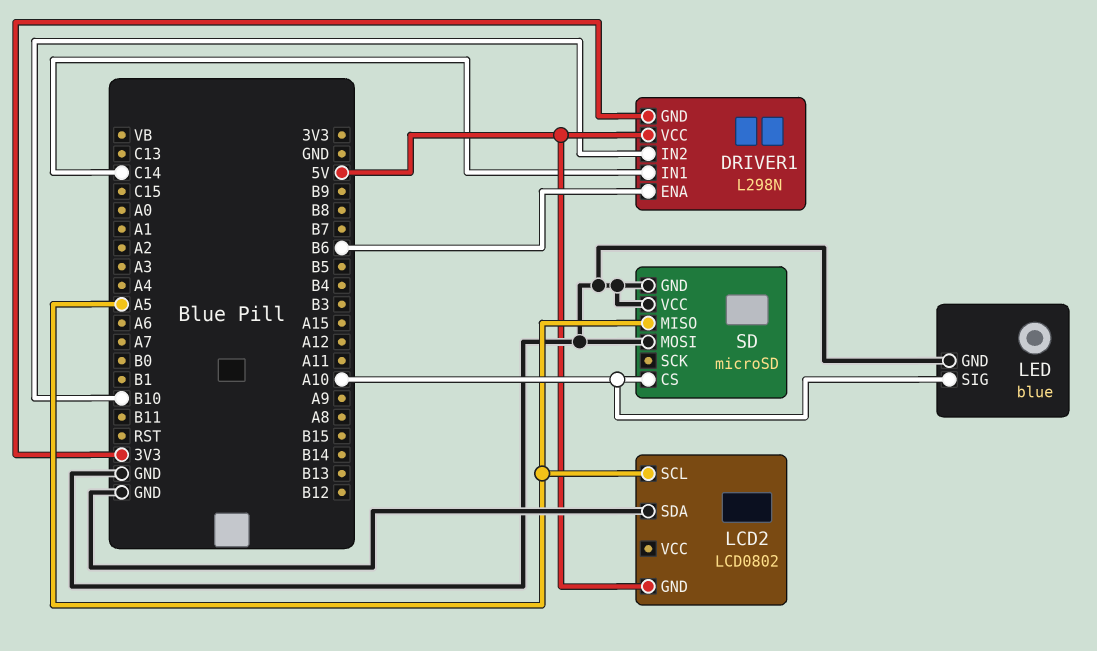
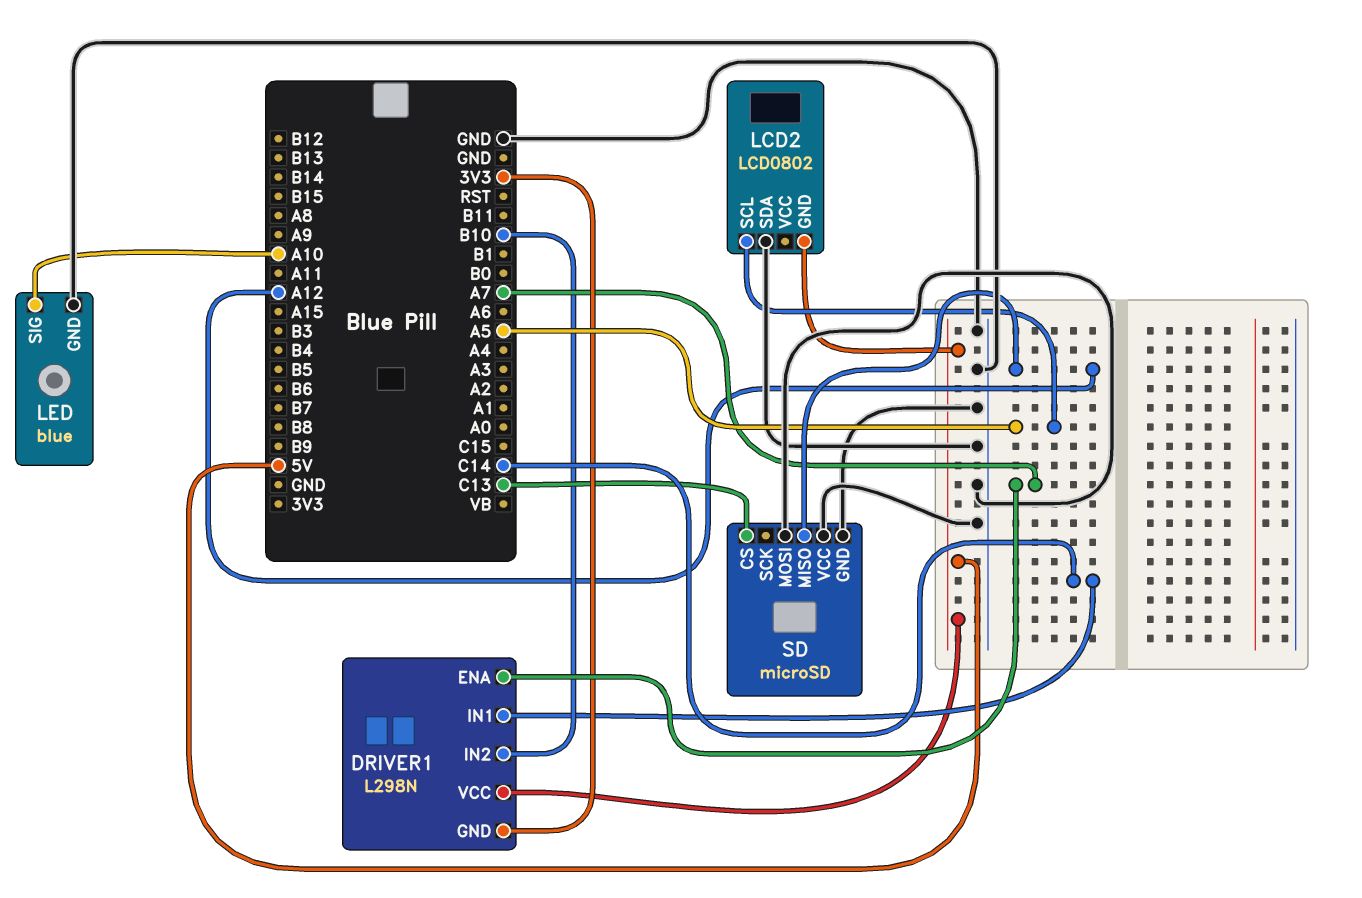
DRIVER1 pin ENA: B6 -> A7
SD pin CS: A10 -> C13
SD pin MISO: A5 -> A12

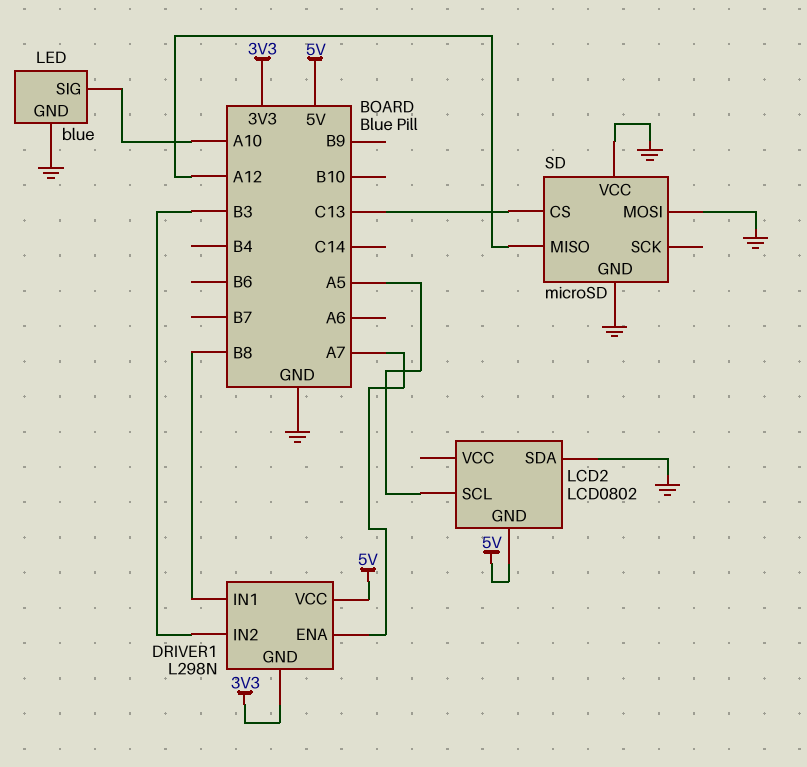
DRIVER1 pin IN1: C14 -> B8
DRIVER1 pin IN2: B10 -> B3

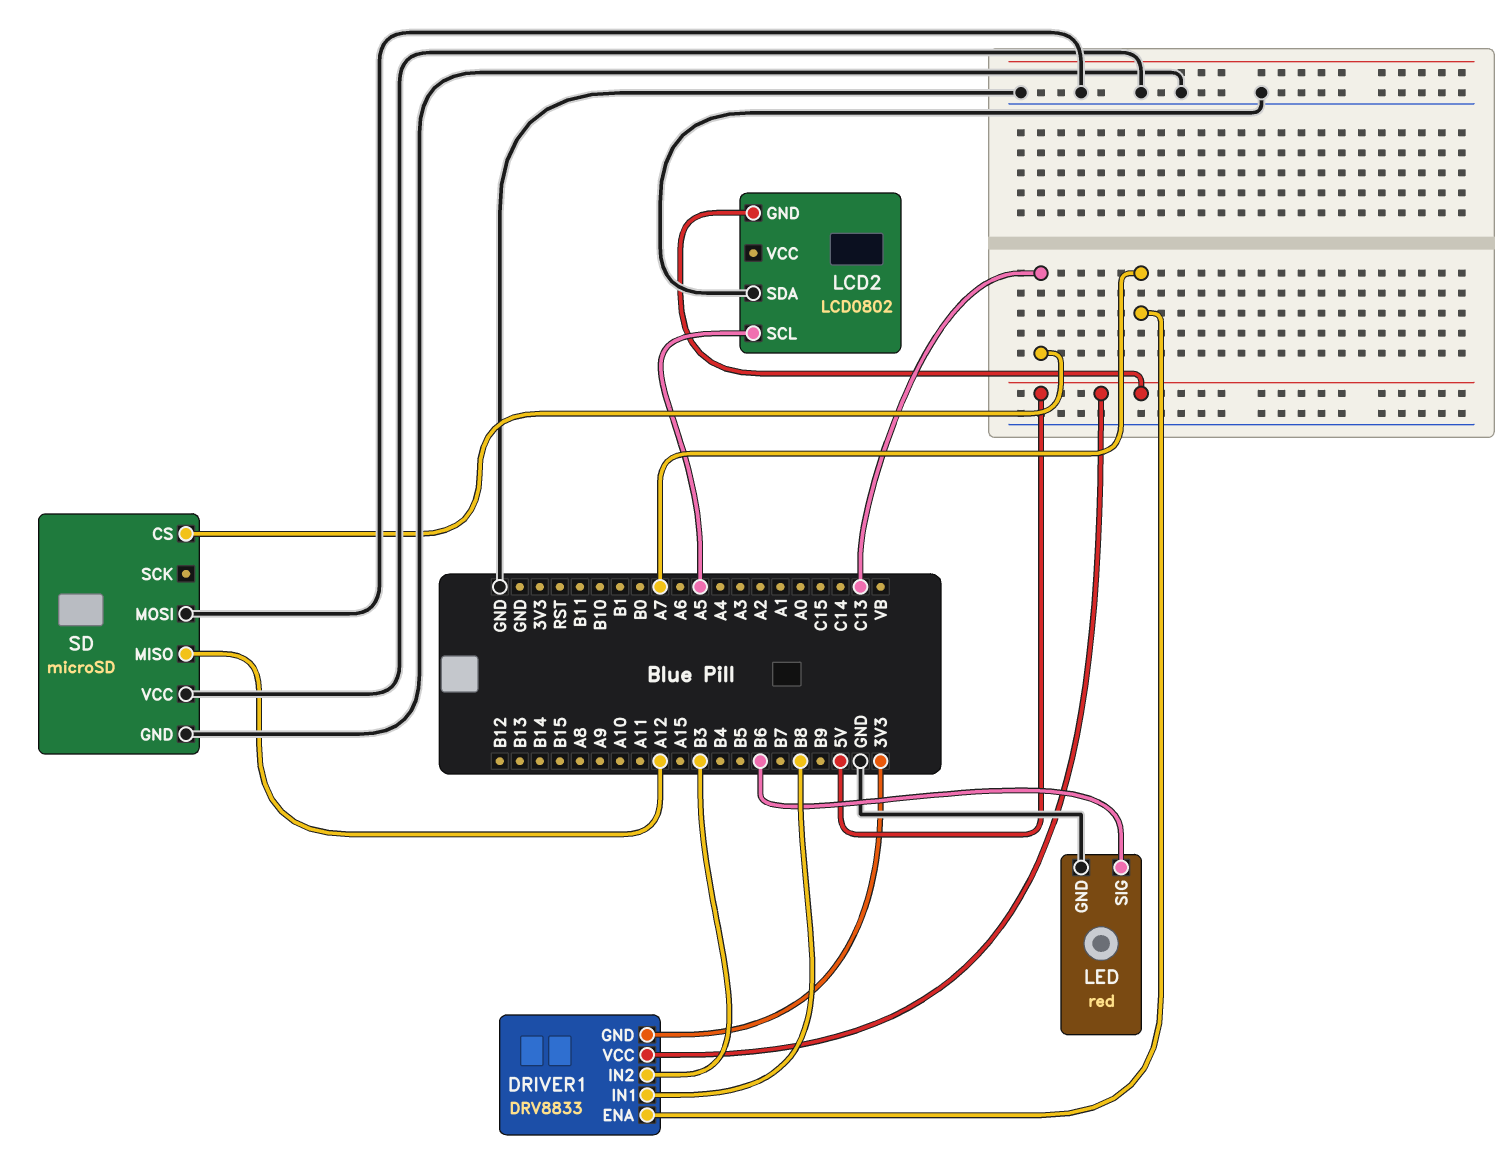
DRIVER1: L298N -> DRV8833
LED: blue -> red
LED pin SIG: A10 -> B6

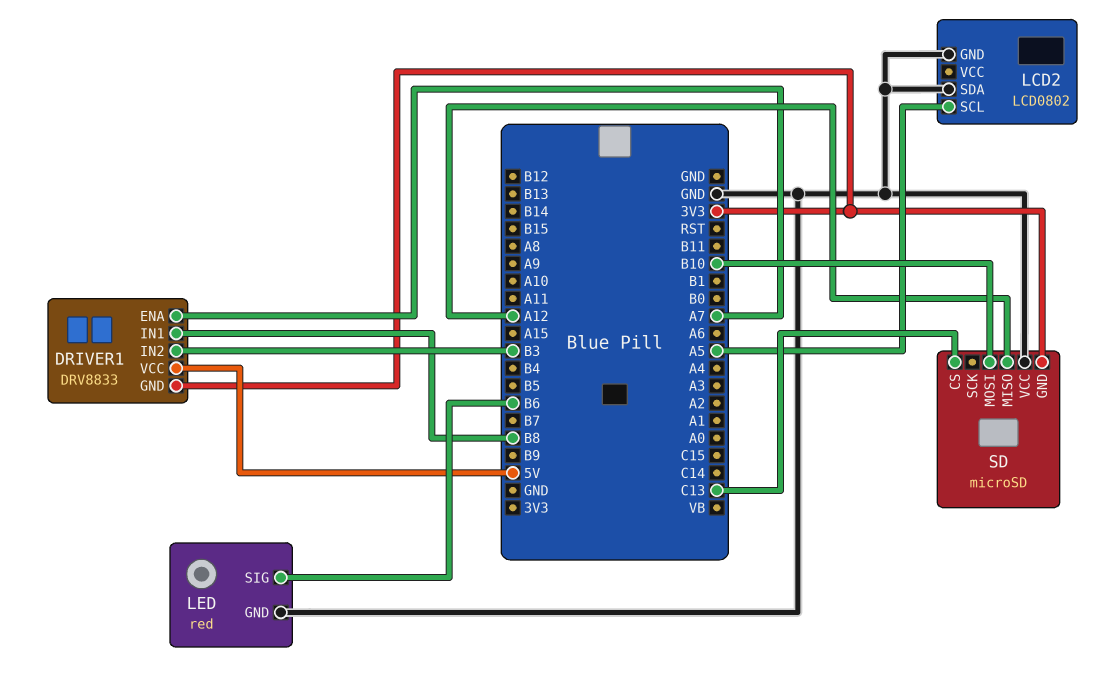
LCD2 pin GND: 5V -> GND
SD pin GND: GND -> 3V3
SD pin MOSI: GND -> B10

